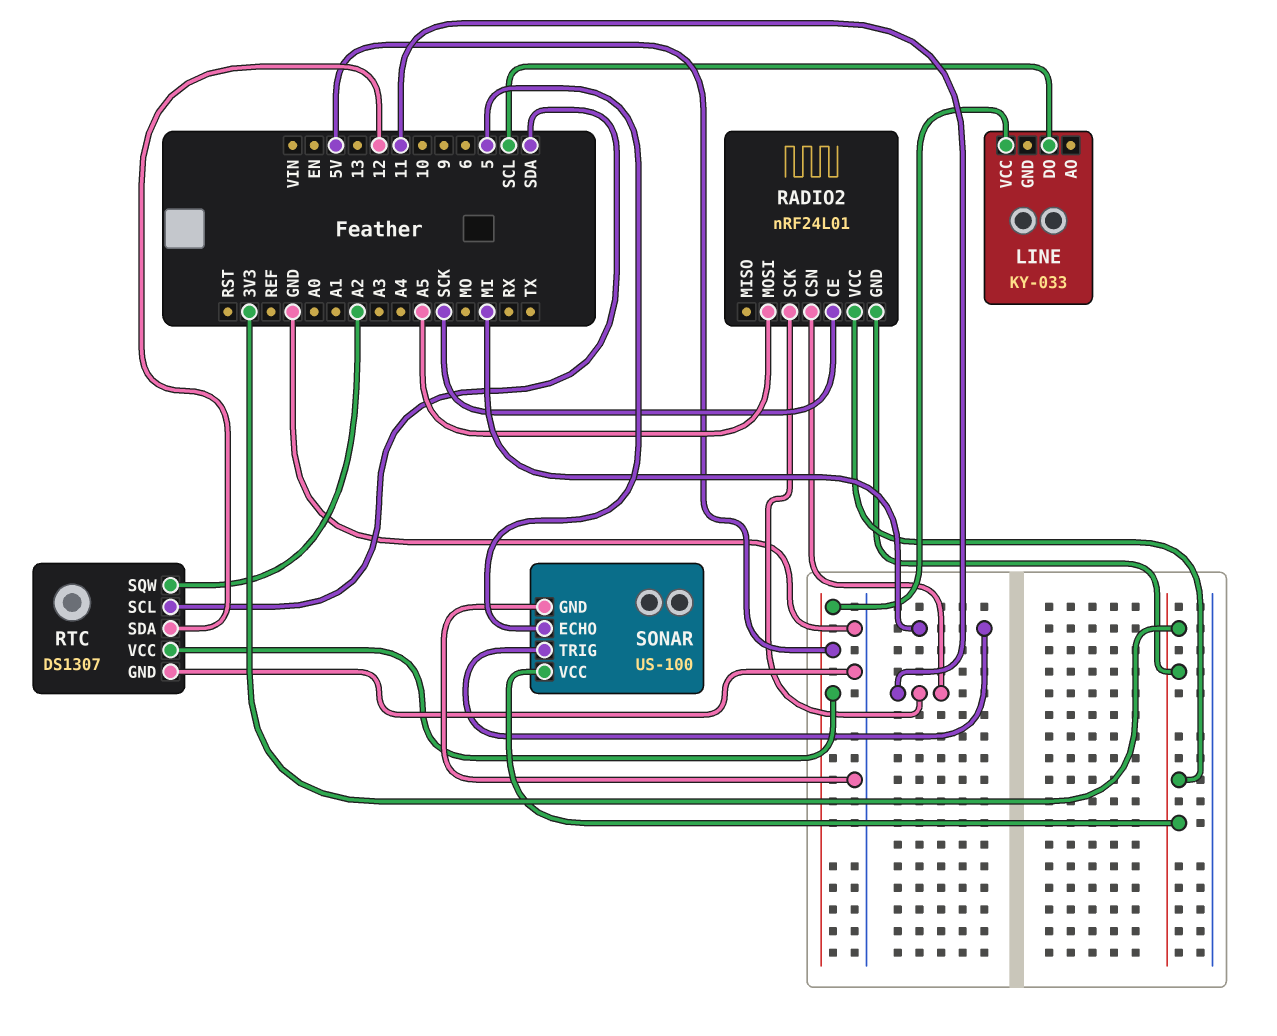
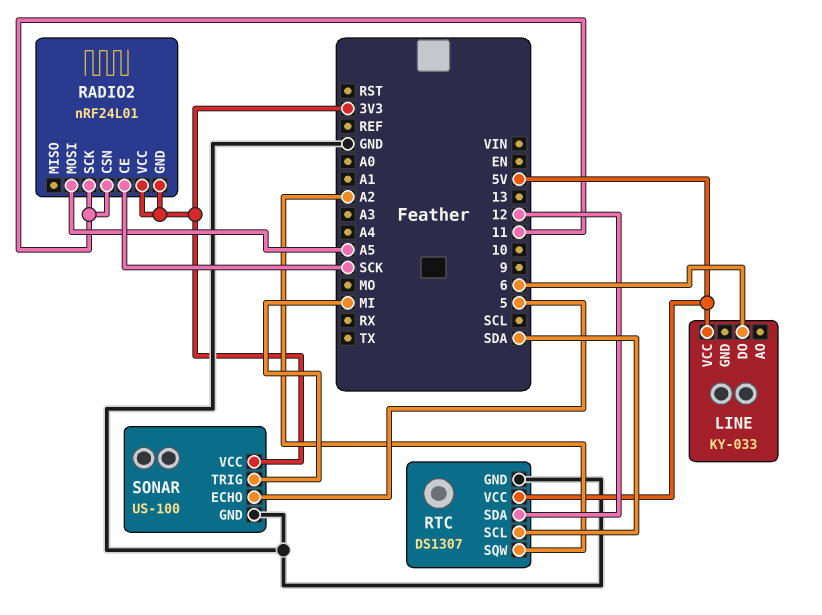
LINE pin DO: SCL -> 6

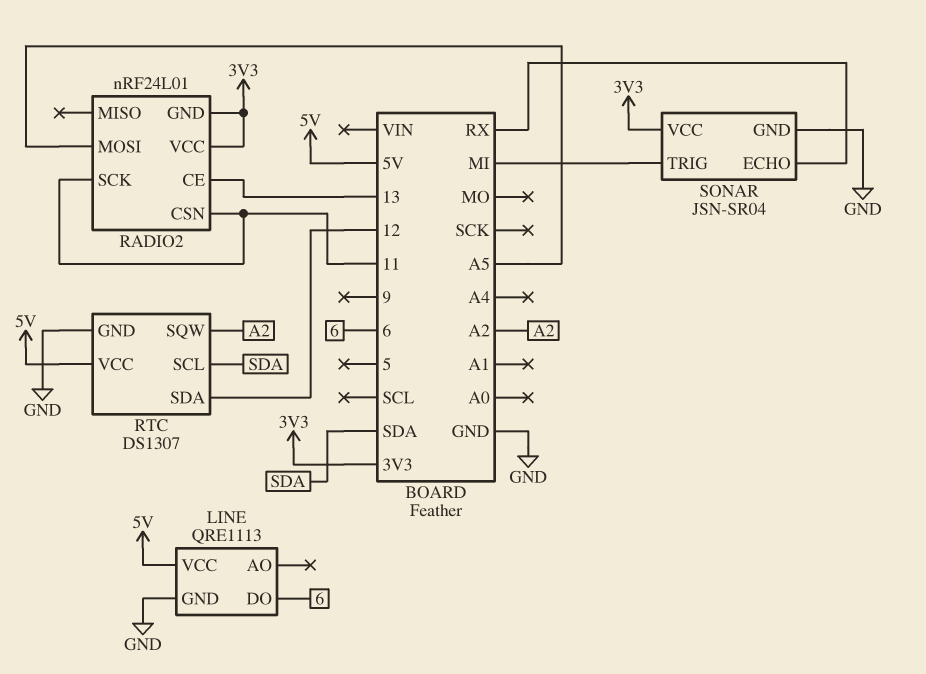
LINE: KY-033 -> QRE1113
LINE pin GND: none -> GND
RADIO2 pin CE: SCK -> 13
SONAR: US-100 -> JSN-SR04
SONAR pin ECHO: 5 -> RX

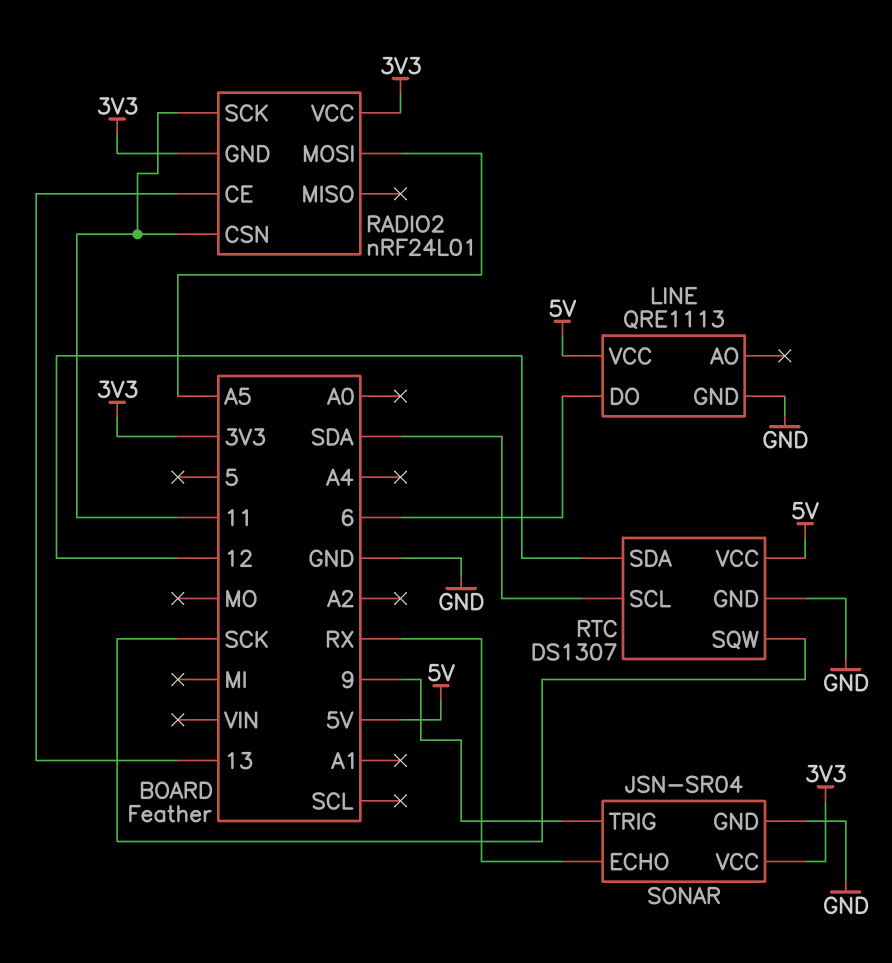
RTC pin SQW: A2 -> SCK
SONAR pin TRIG: MI -> 9

